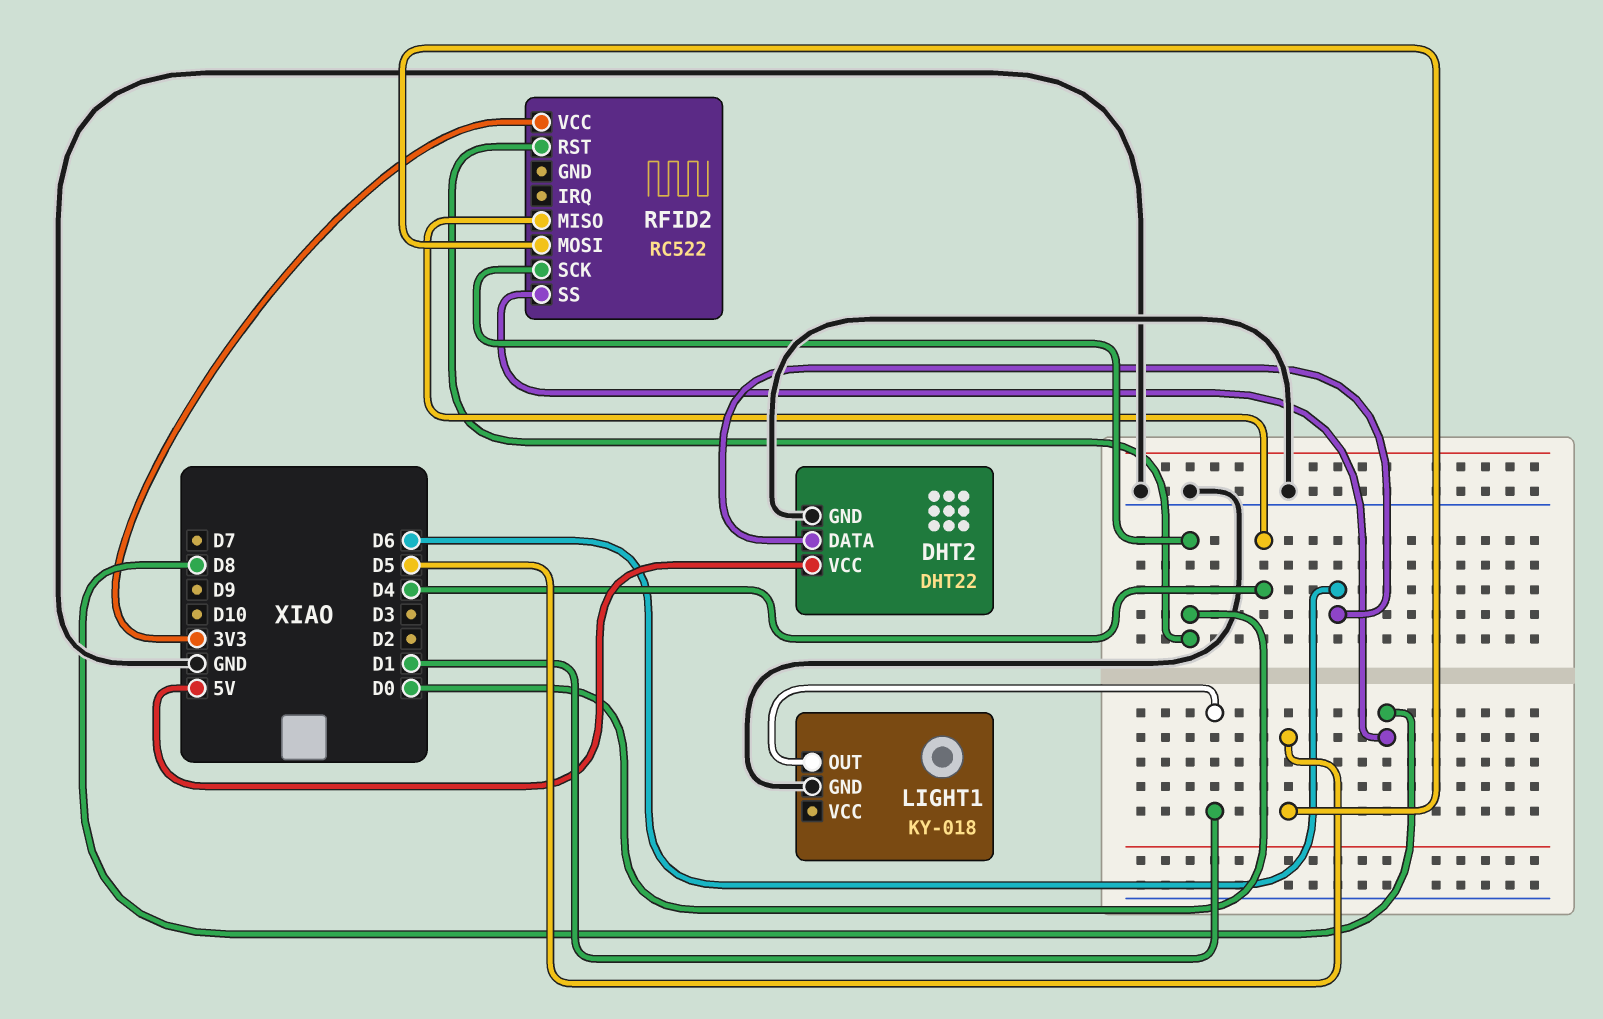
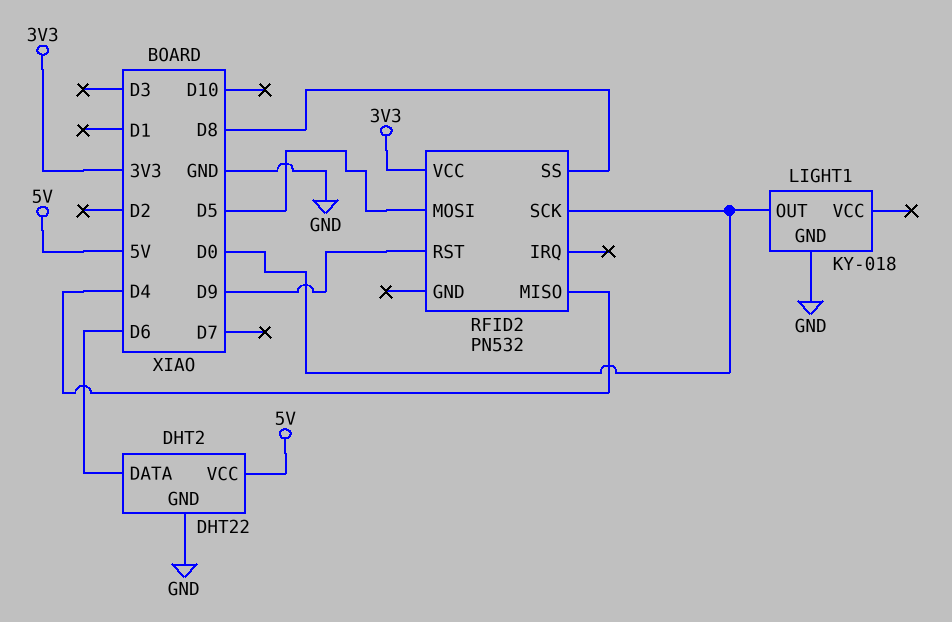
LIGHT1 pin OUT: D1 -> D0
RFID2: RC522 -> PN532
RFID2 pin RST: D0 -> D9

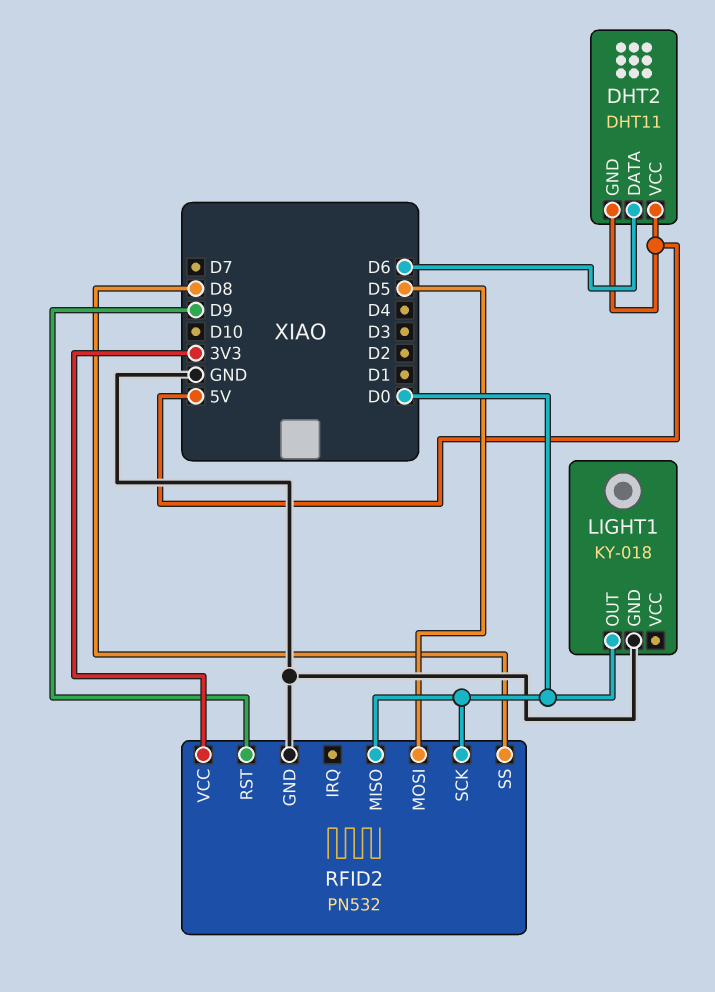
DHT2: DHT22 -> DHT11
DHT2 pin GND: GND -> 5V
RFID2 pin GND: none -> GND
RFID2 pin MISO: D4 -> D0

